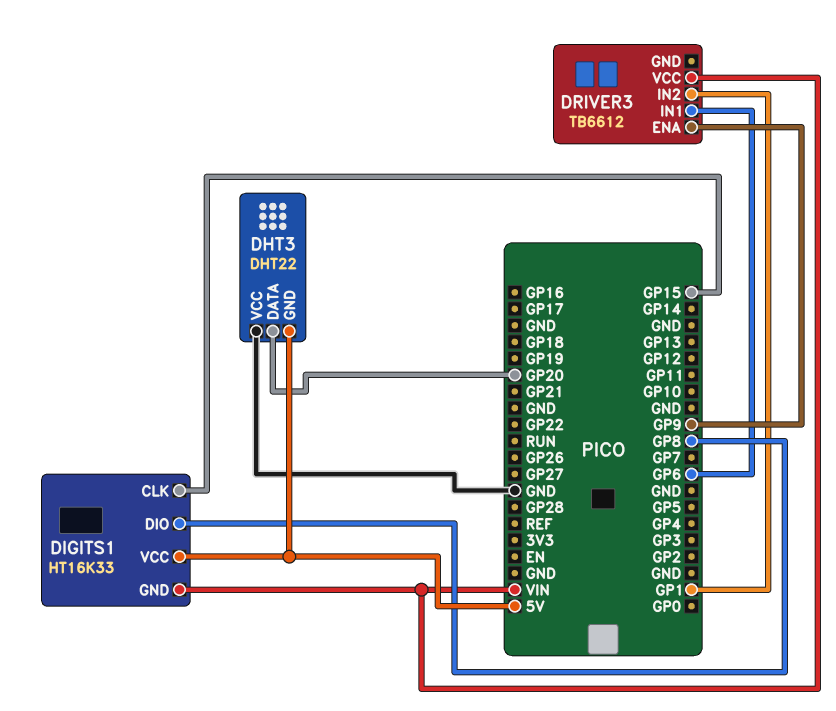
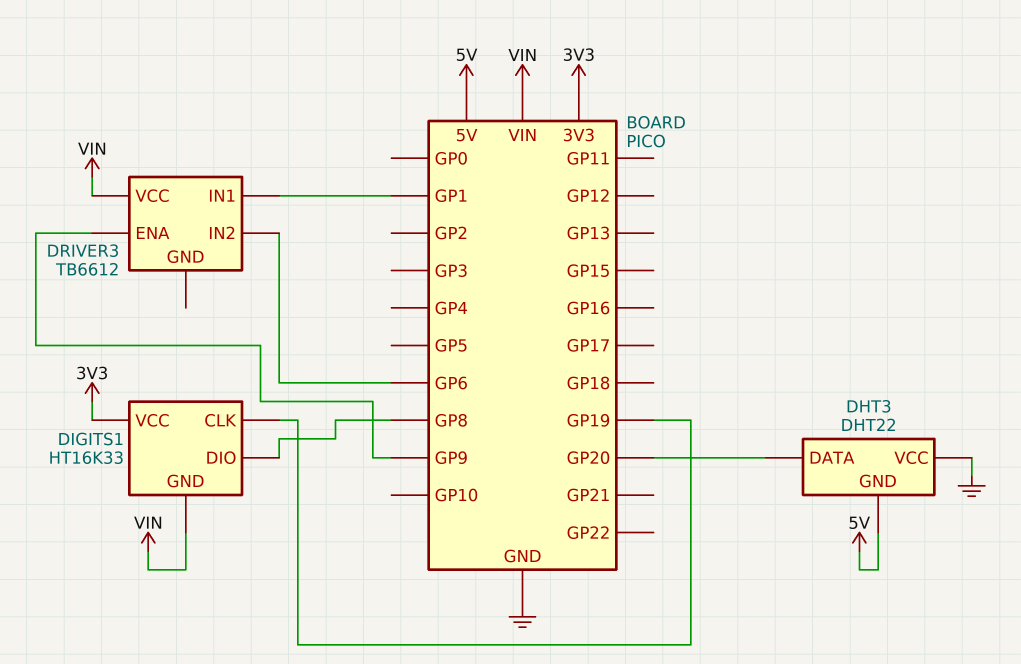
DIGITS1 pin CLK: GP15 -> GP19
DIGITS1 pin VCC: 5V -> 3V3
DRIVER3 pin IN1: GP6 -> GP1
DRIVER3 pin IN2: GP1 -> GP6

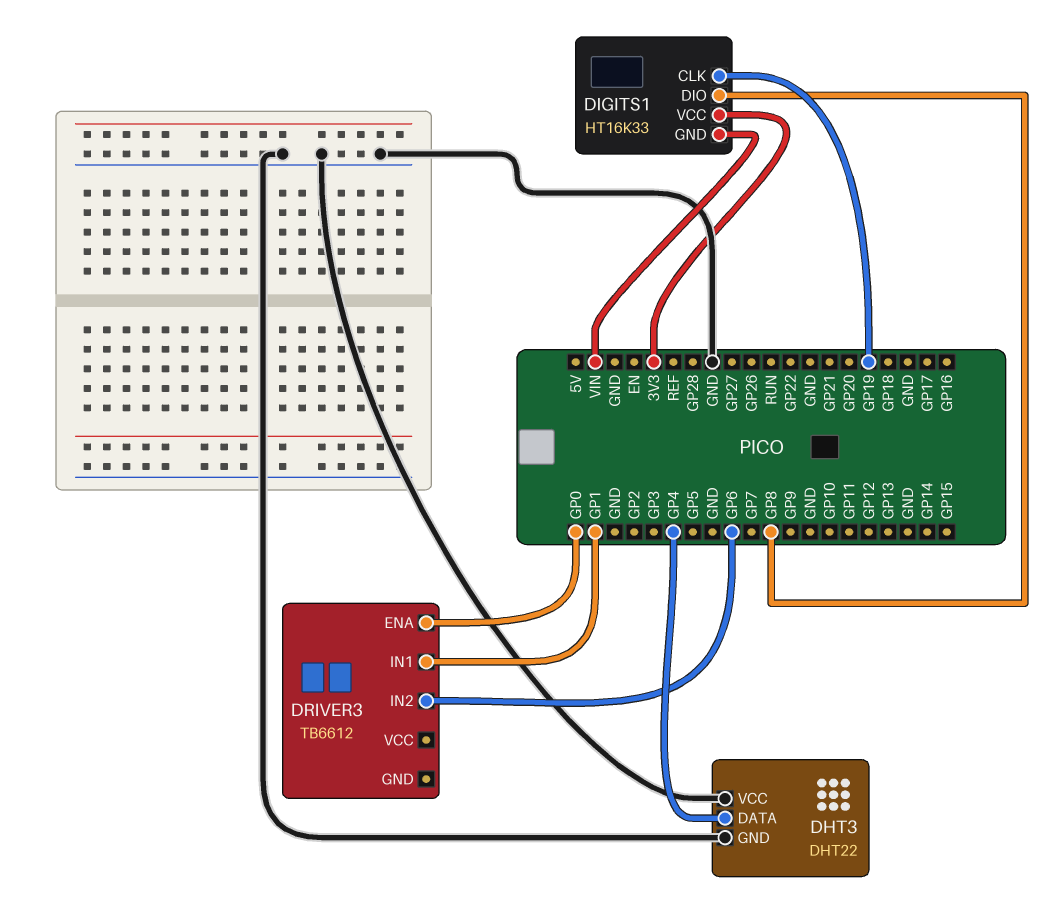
DHT3 pin DATA: GP20 -> GP4
DHT3 pin GND: 5V -> GND
DRIVER3 pin ENA: GP9 -> GP0
DRIVER3 pin VCC: VIN -> none

